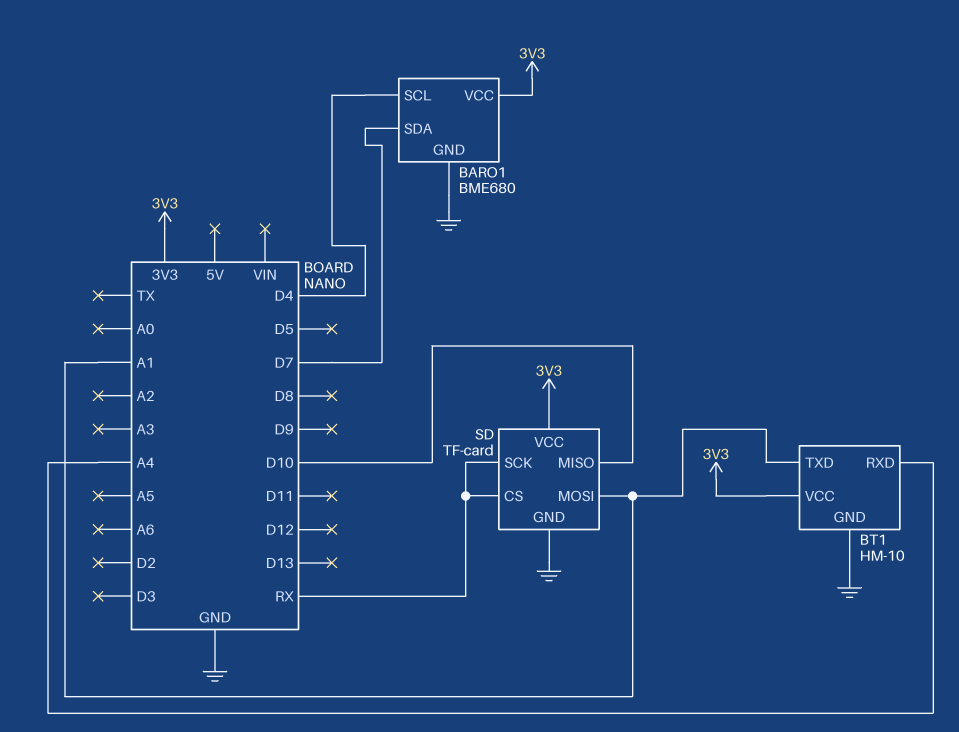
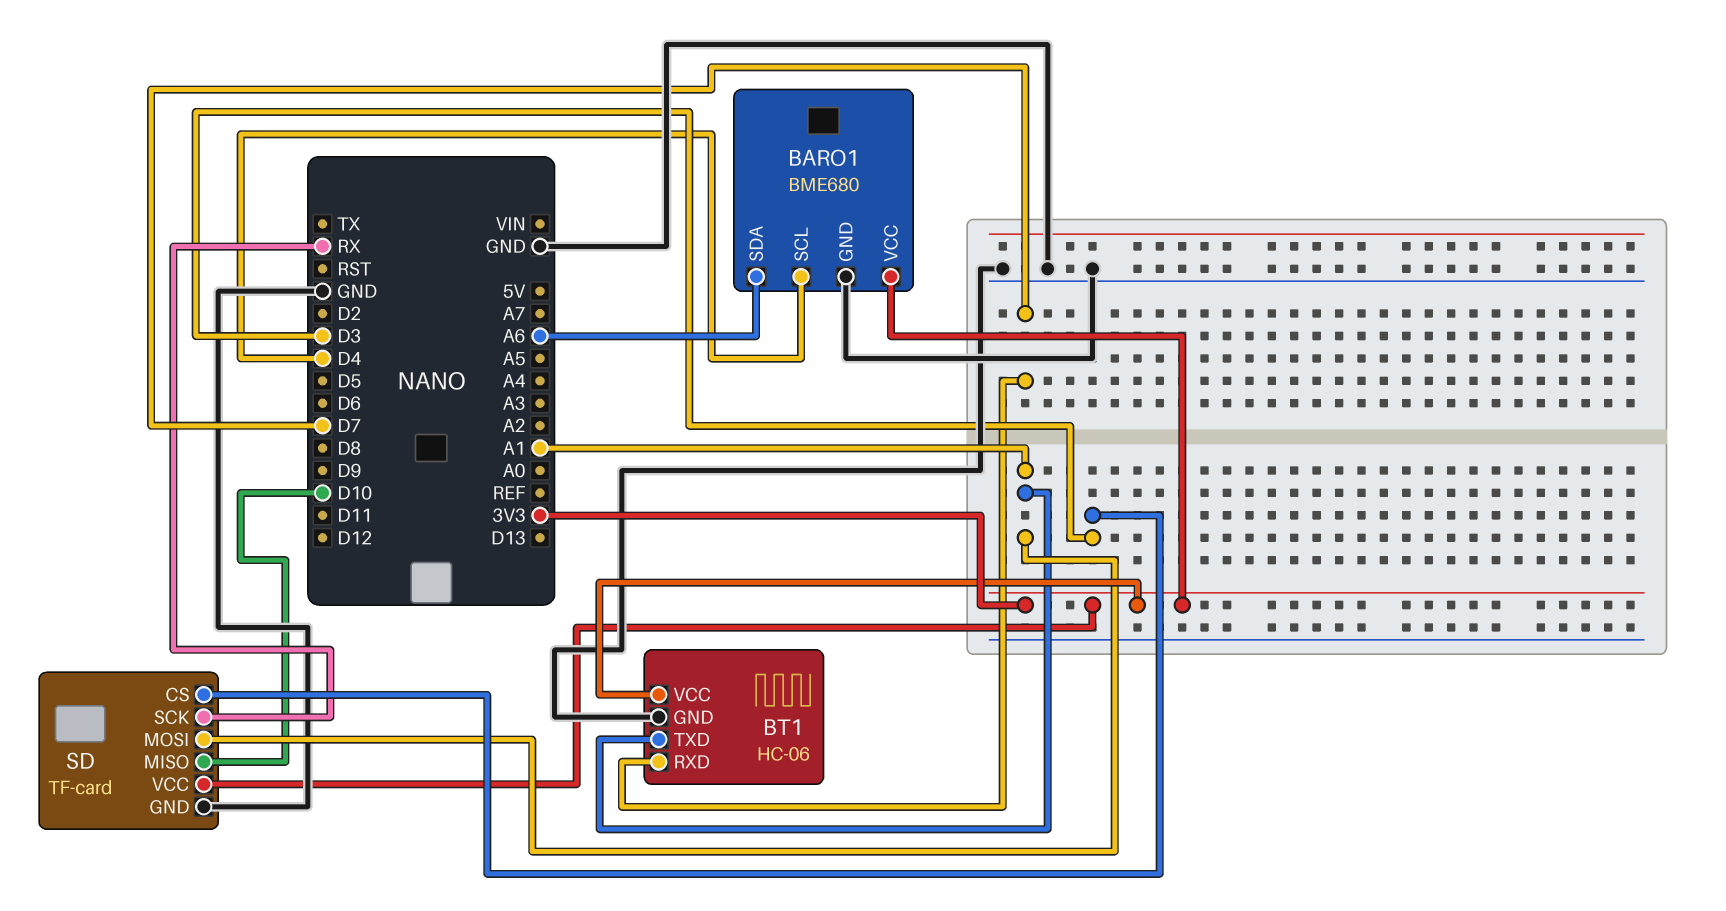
BARO1 pin SDA: D7 -> A6
BT1: HM-10 -> HC-06
BT1 pin RXD: A4 -> D7
SD pin CS: RX -> D3

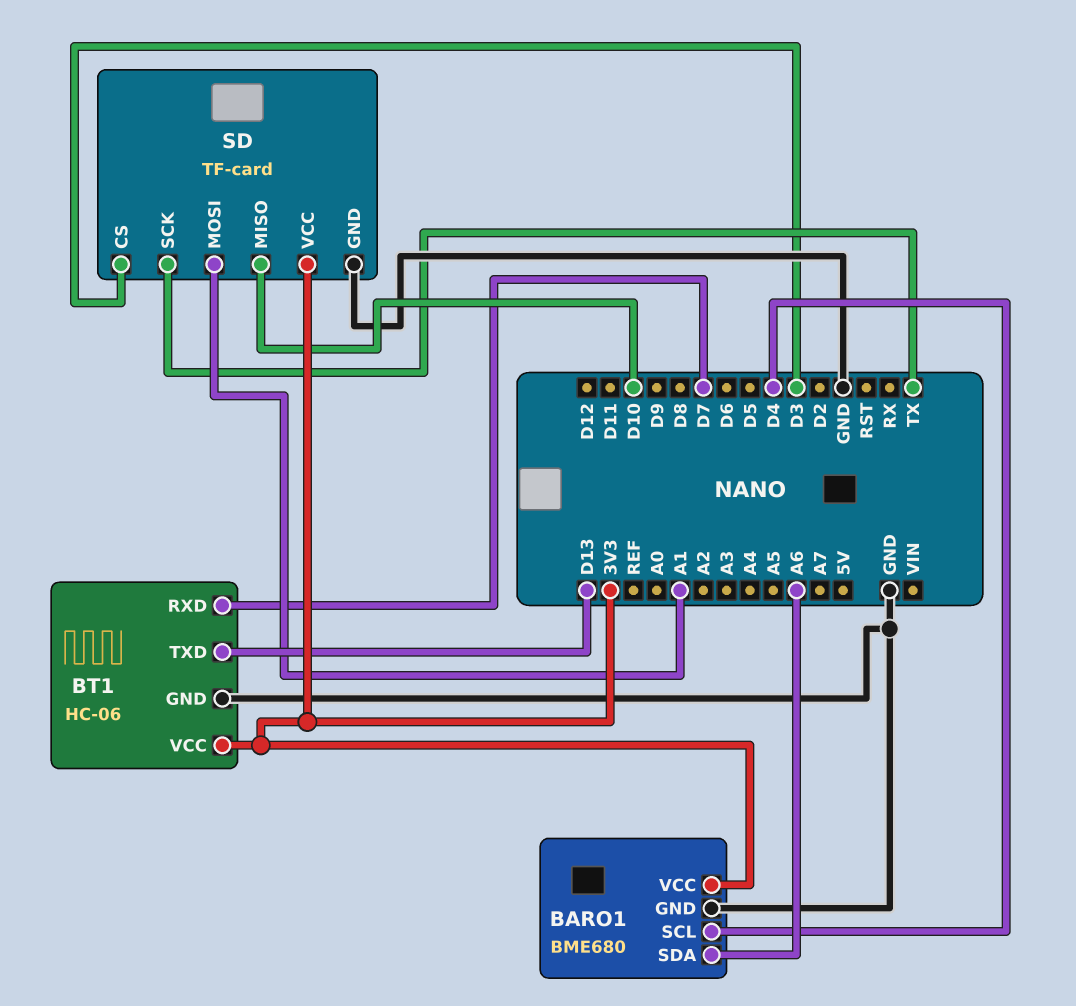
BT1 pin TXD: A1 -> D13
SD pin SCK: RX -> TX

